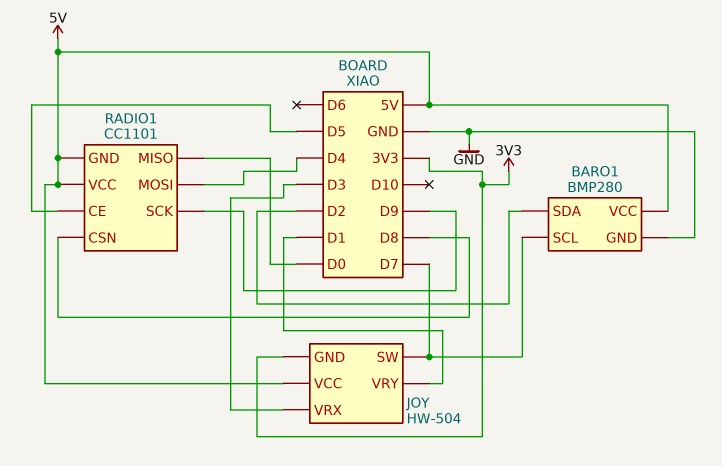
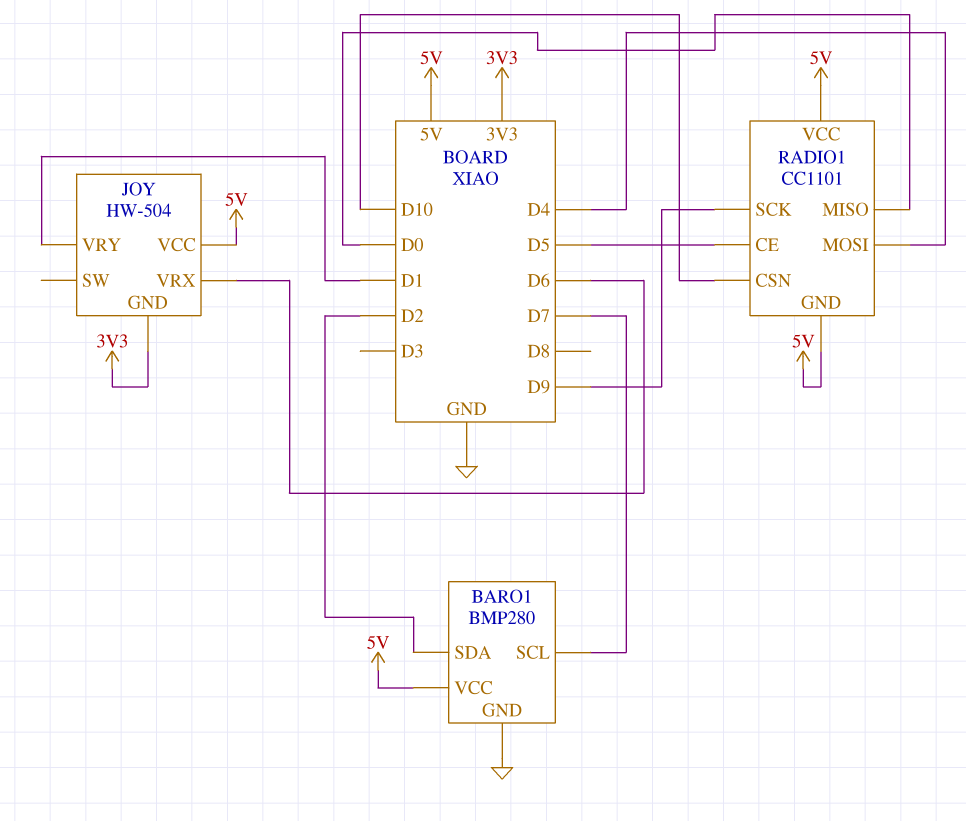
JOY pin SW: D7 -> none
JOY pin VRX: D3 -> D6
RADIO1 pin CSN: D8 -> D10

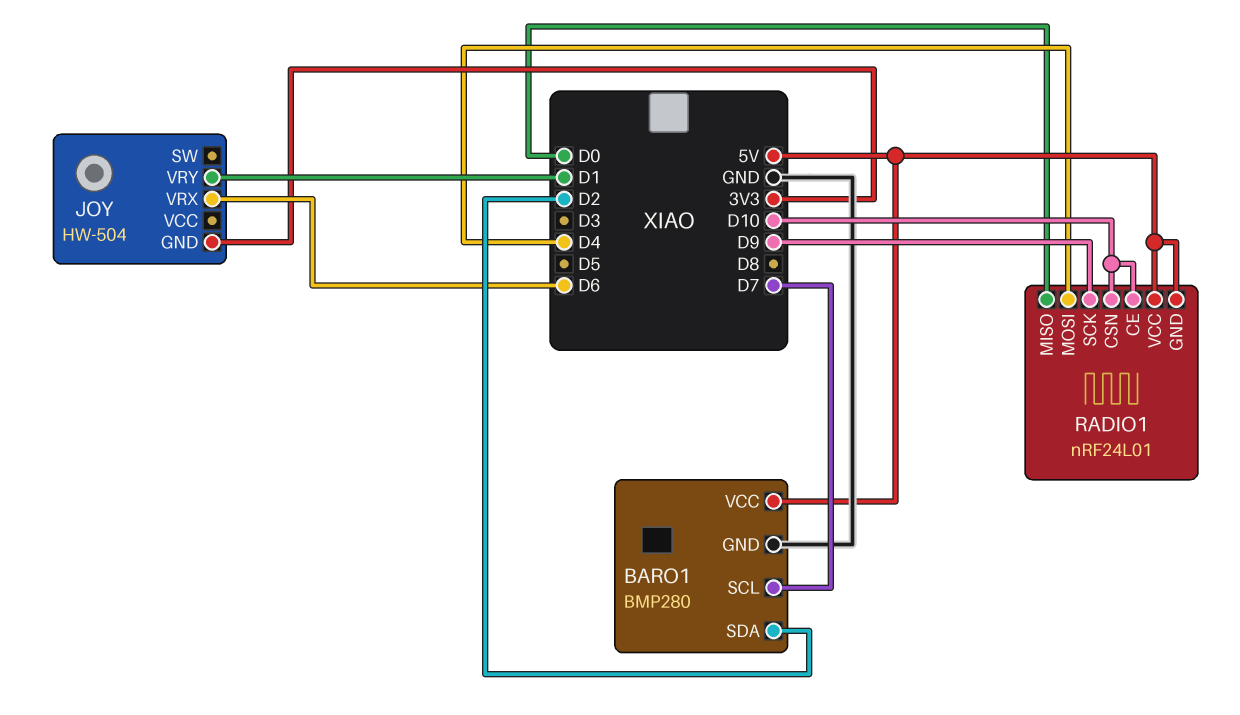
JOY pin VCC: 5V -> none
RADIO1: CC1101 -> nRF24L01
RADIO1 pin CE: D5 -> D10

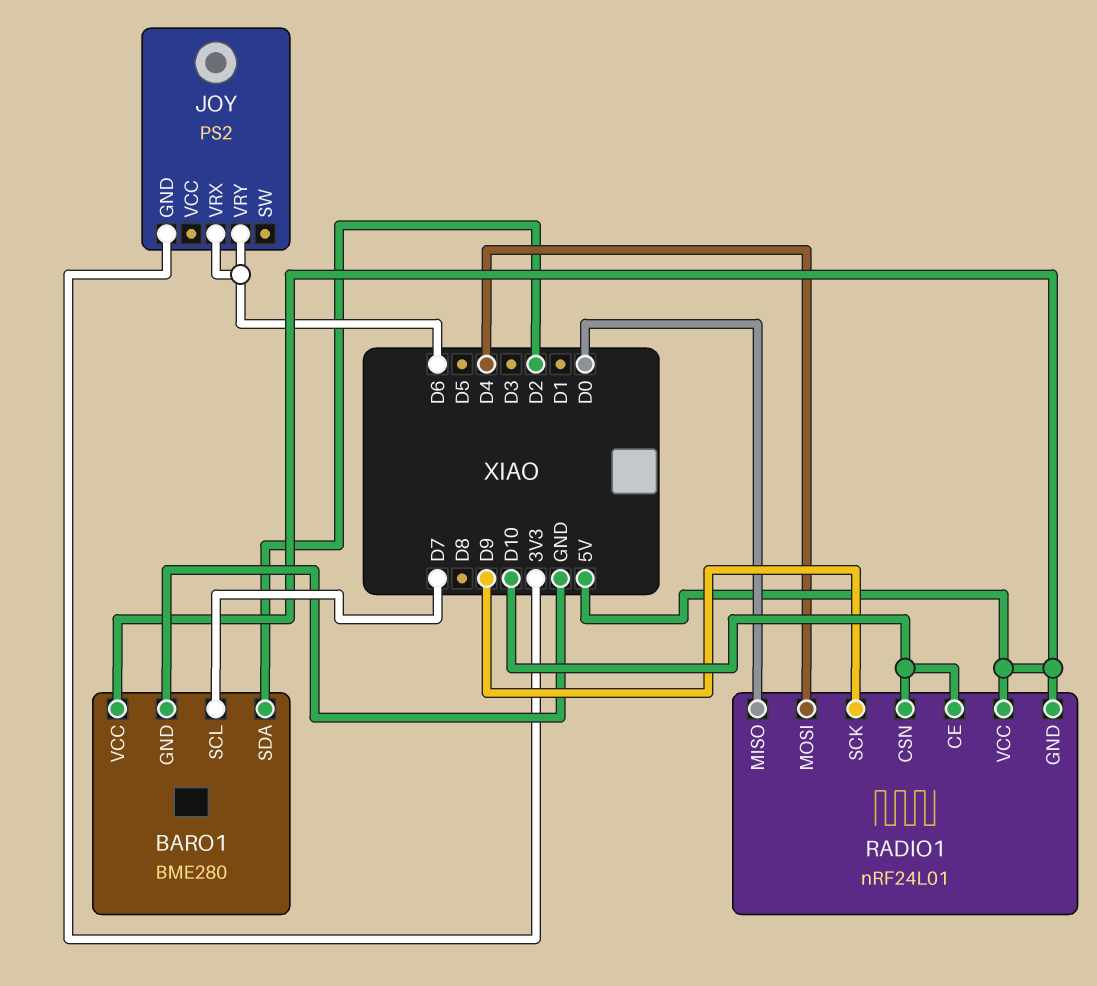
BARO1: BMP280 -> BME280
JOY: HW-504 -> PS2
JOY pin VRY: D1 -> D6

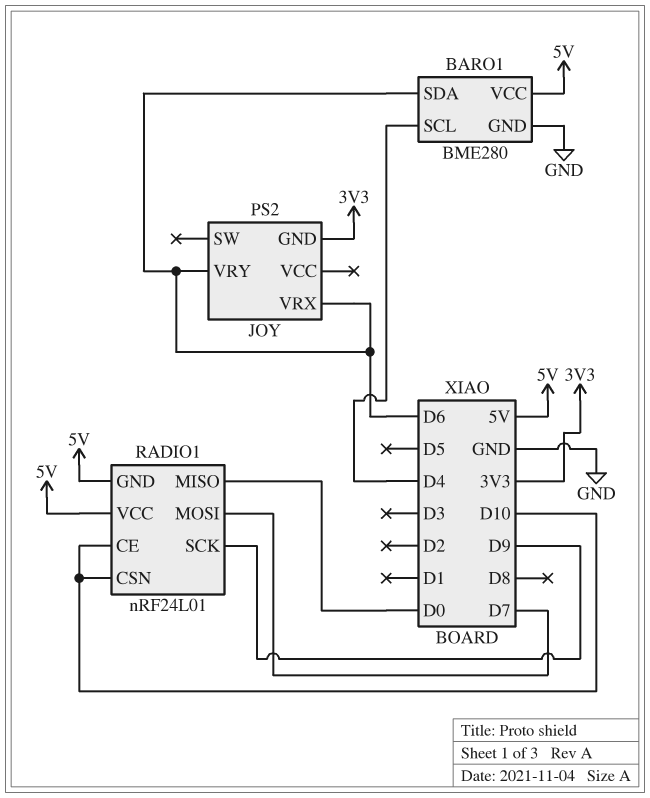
BARO1 pin SCL: D7 -> D4
BARO1 pin SDA: D2 -> D6
RADIO1 pin MOSI: D4 -> D7

